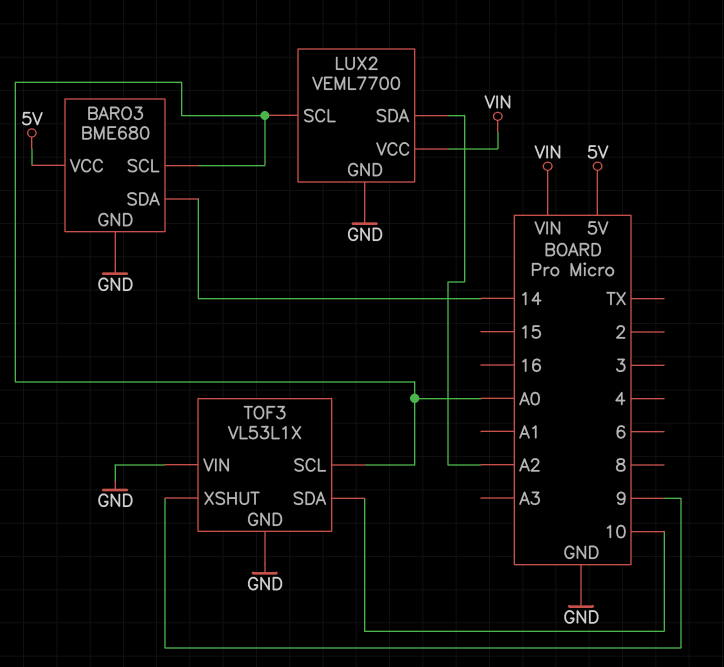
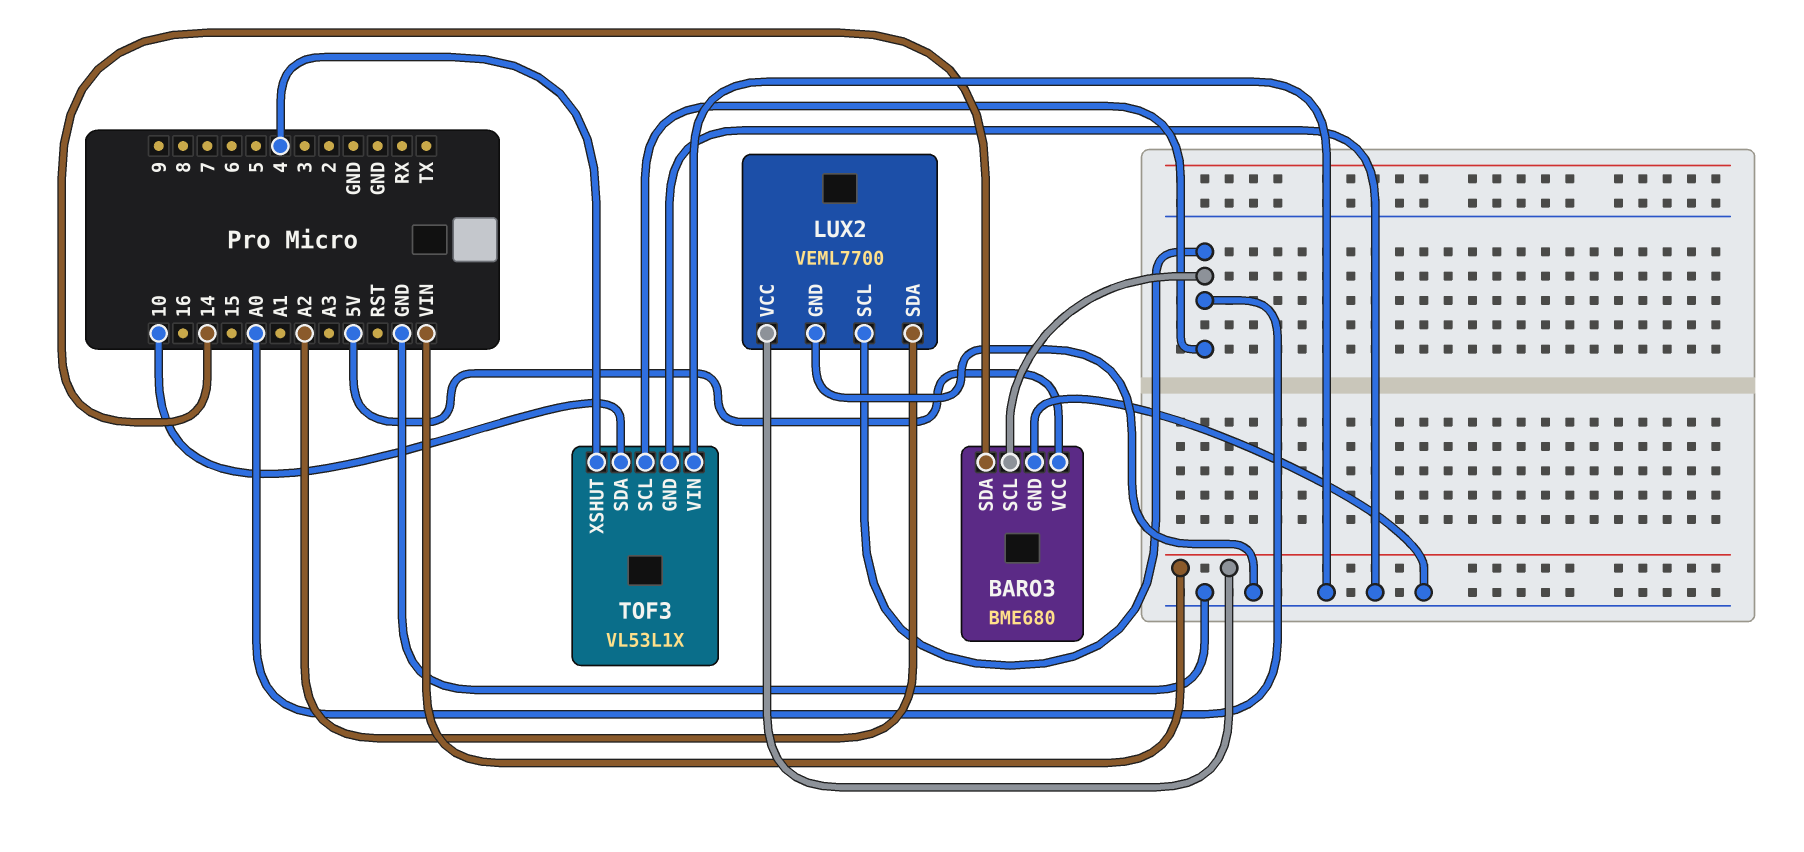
TOF3 pin XSHUT: 9 -> 4

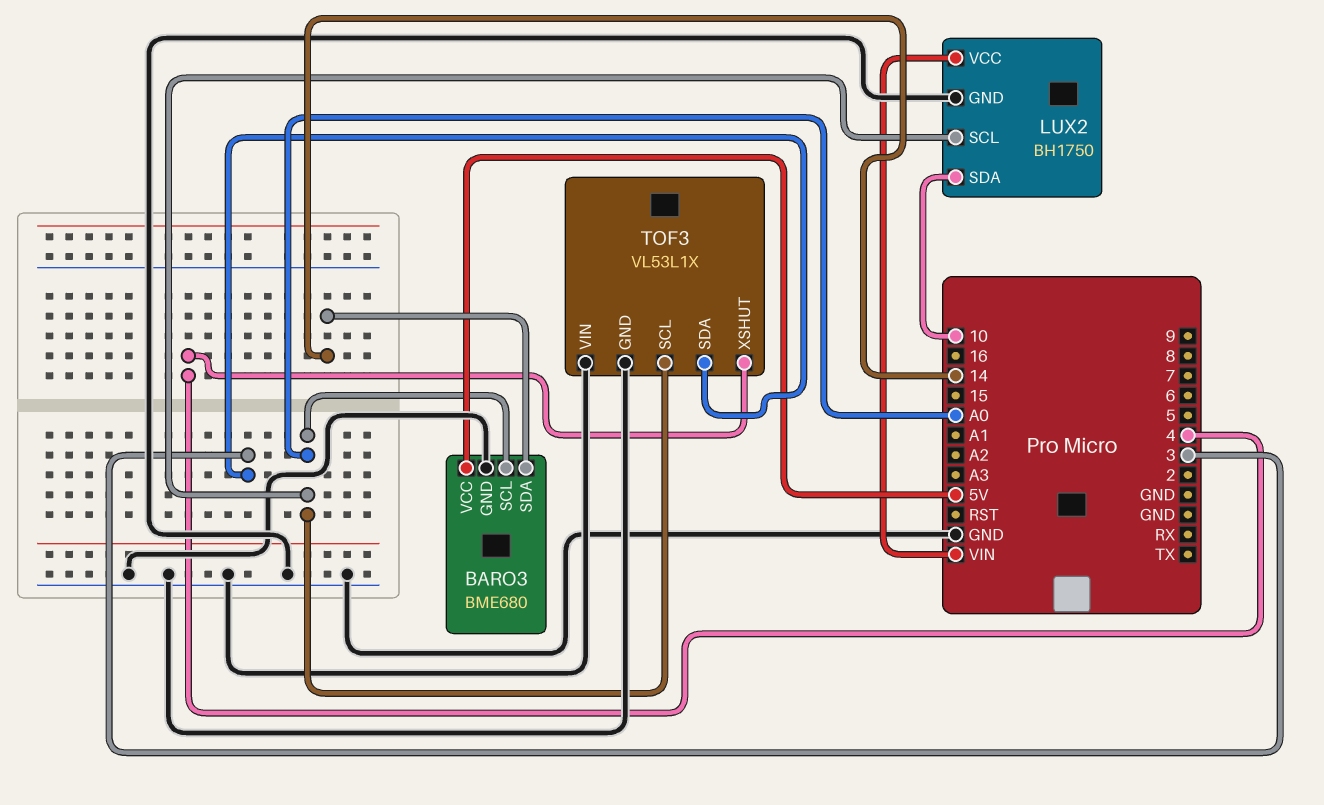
LUX2: VEML7700 -> BH1750
LUX2 pin SDA: A2 -> 10
TOF3 pin SDA: 10 -> 3

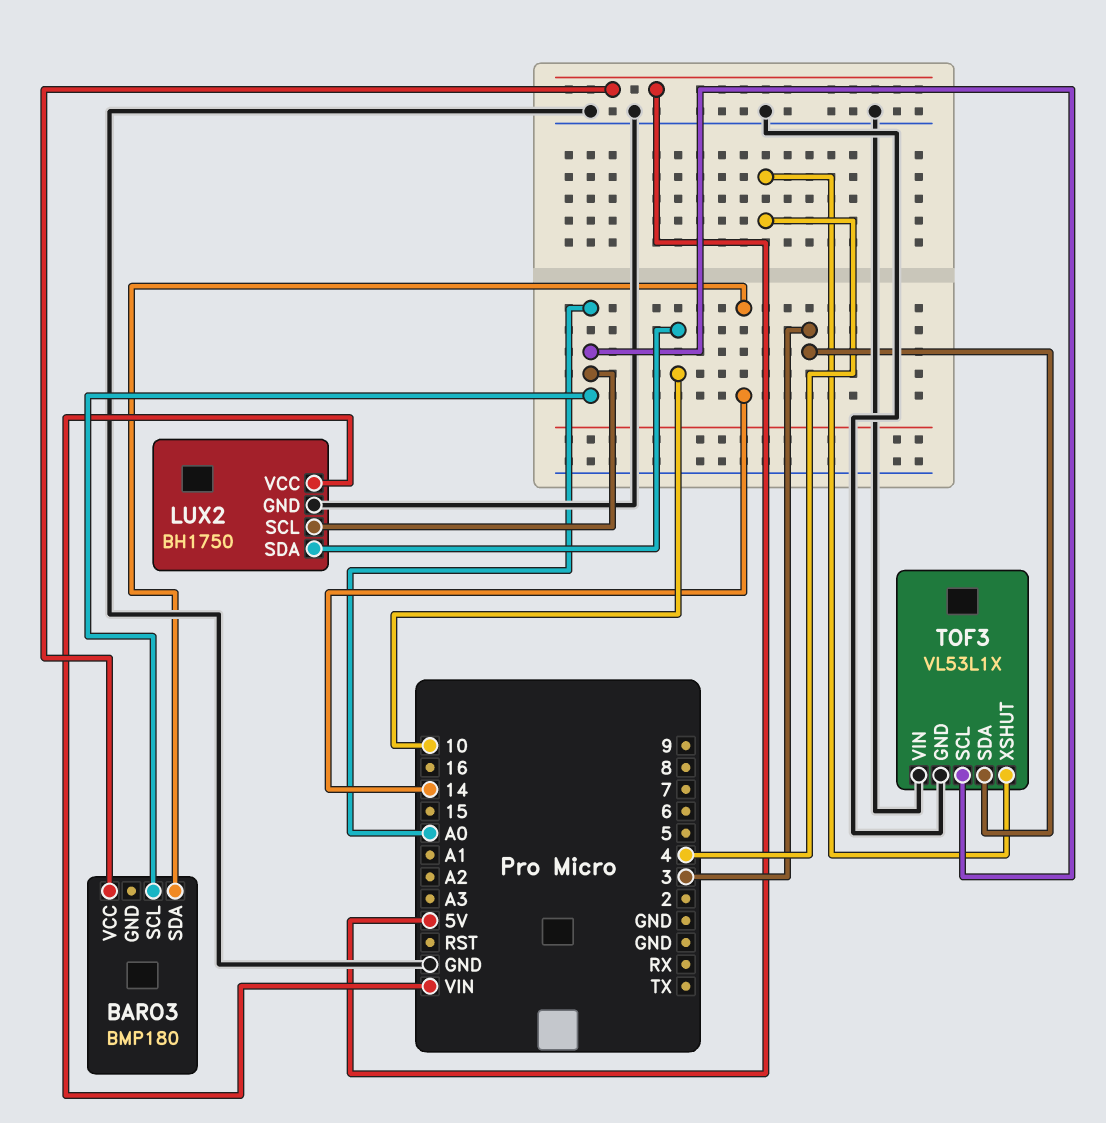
BARO3: BME680 -> BMP180
BARO3 pin GND: GND -> none

